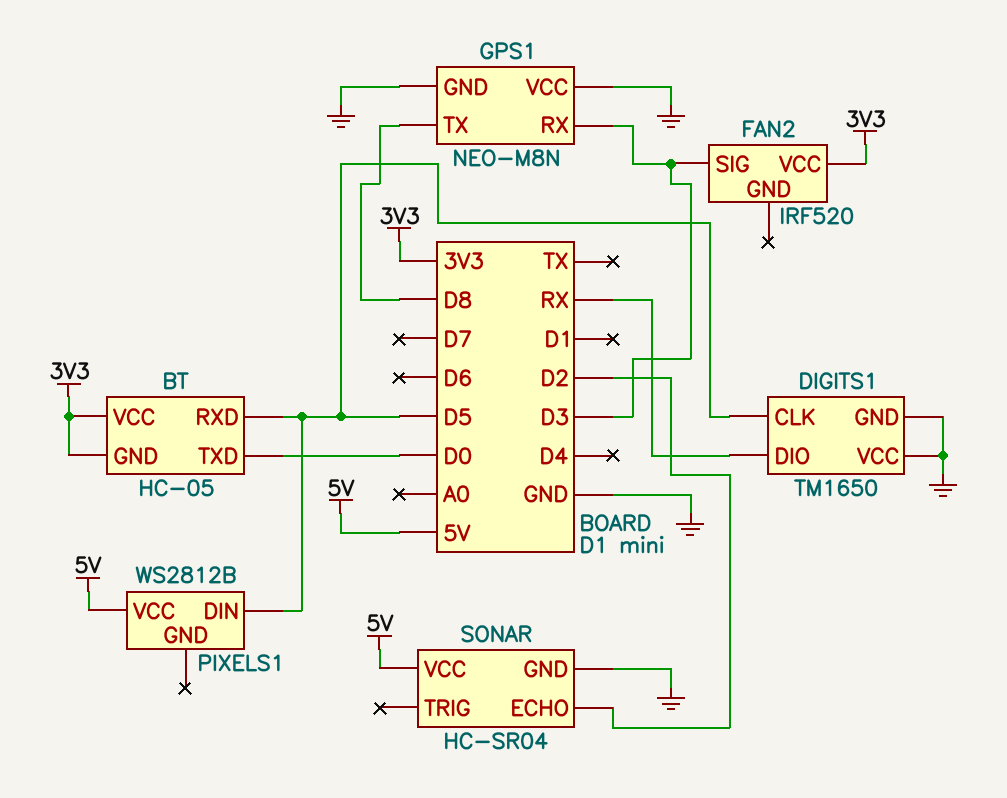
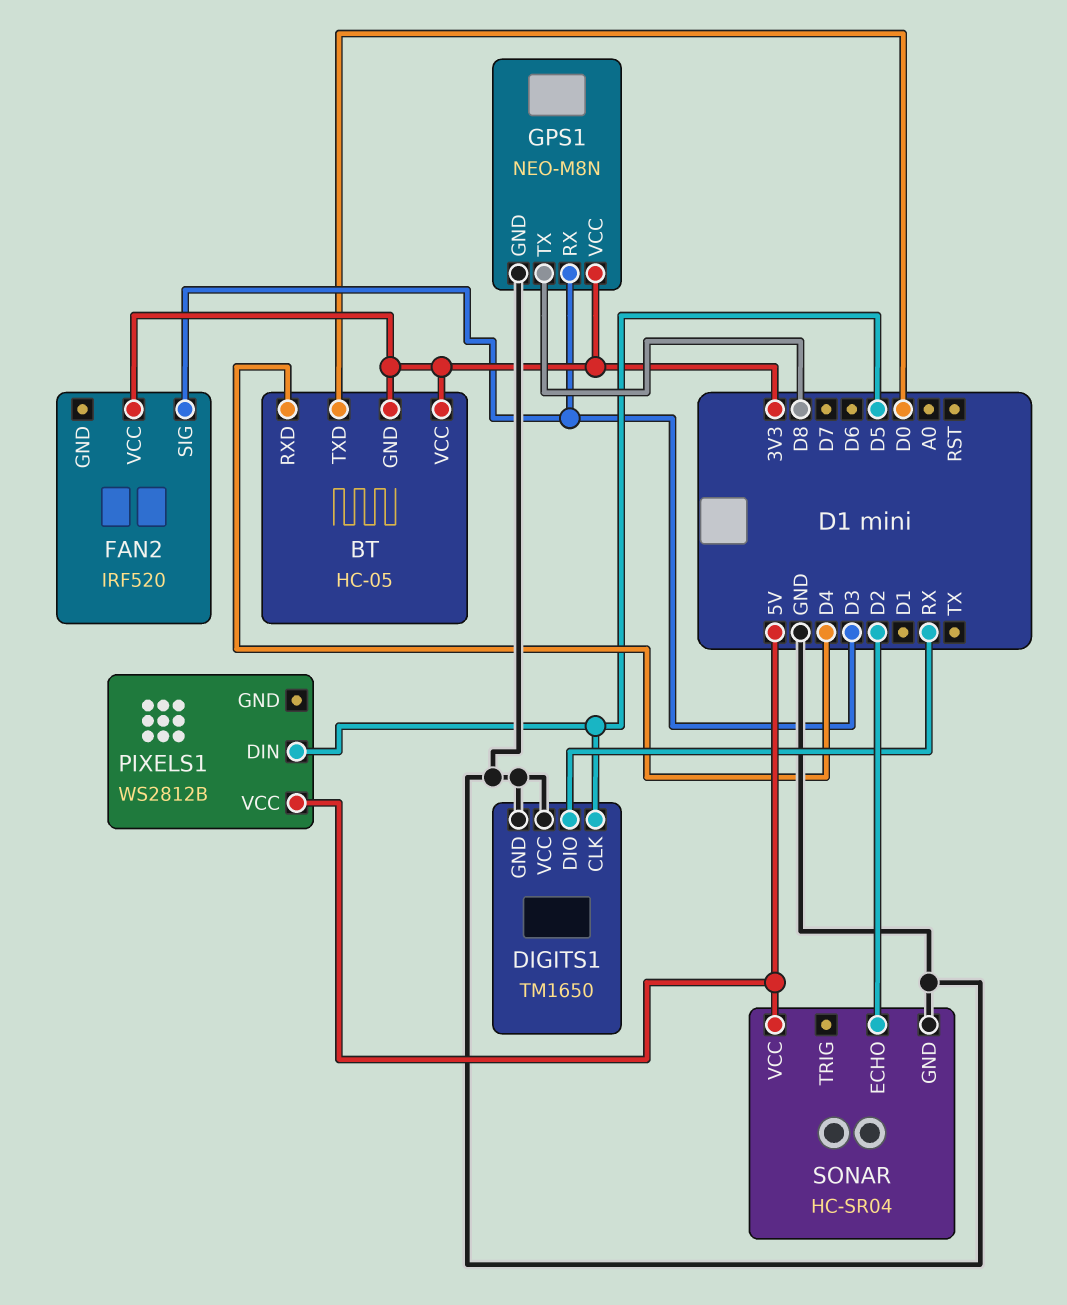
BT pin RXD: D5 -> D4
GPS1 pin VCC: GND -> 3V3

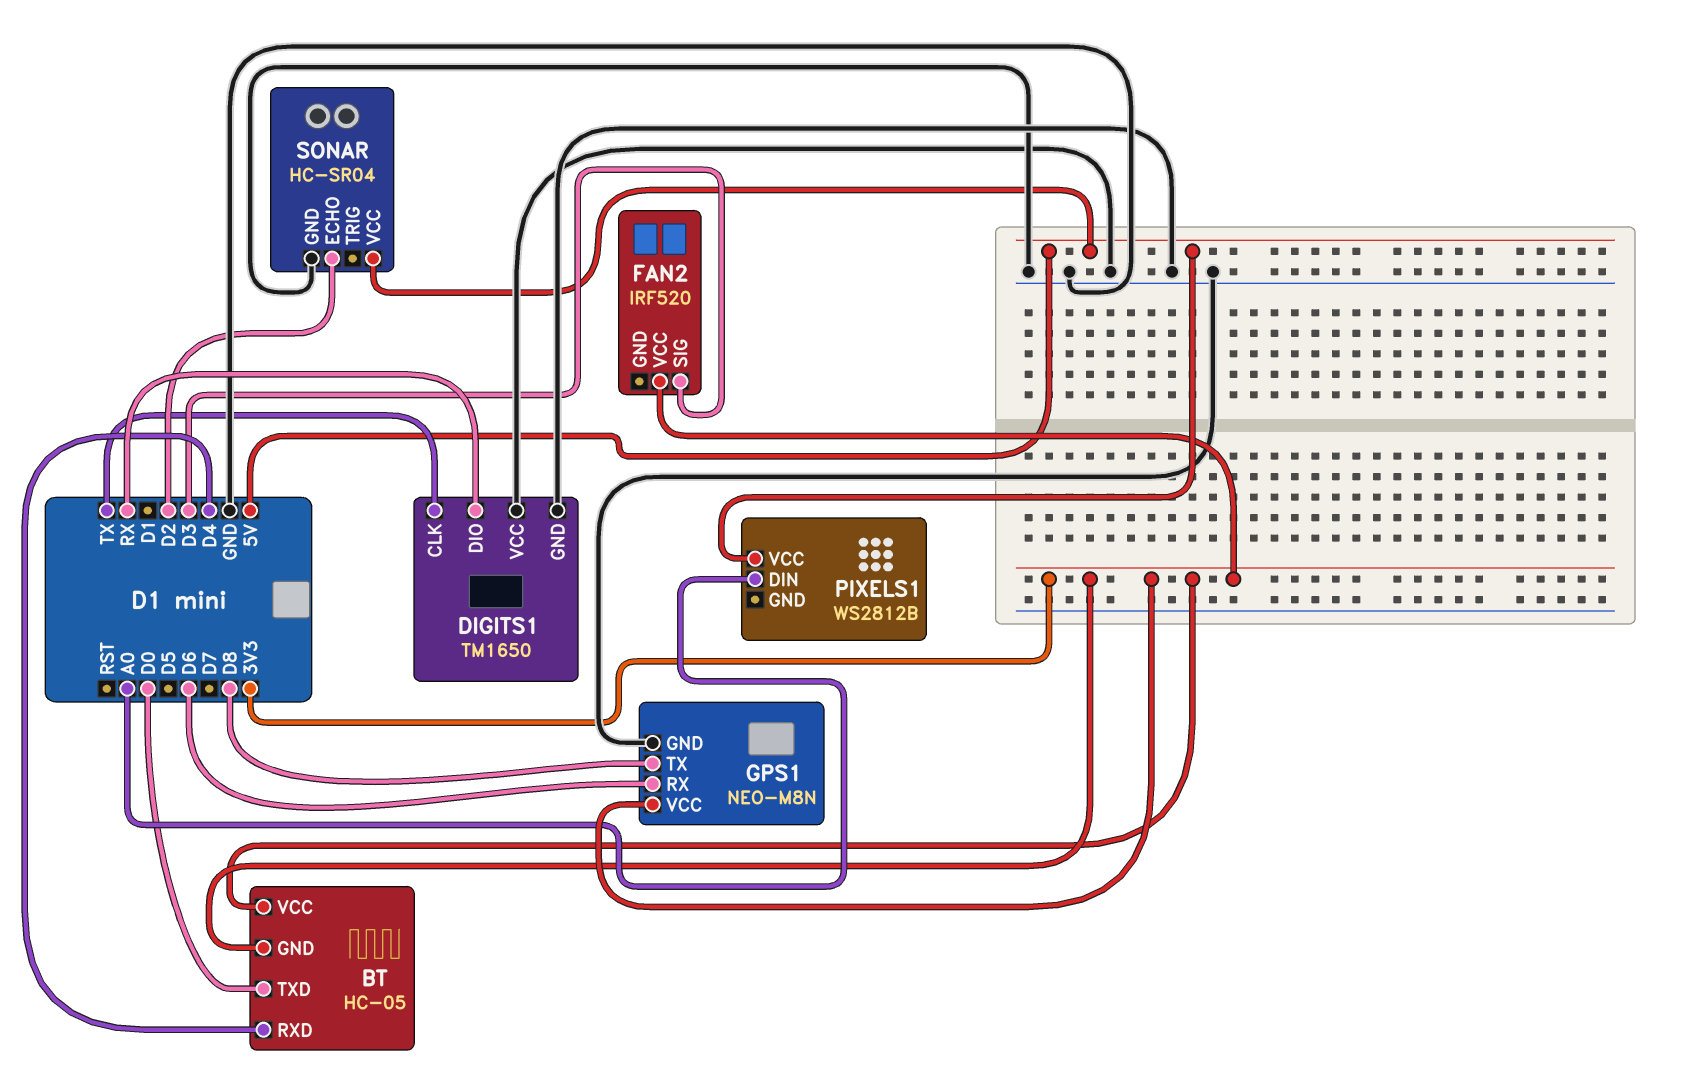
DIGITS1 pin CLK: D5 -> TX
GPS1 pin RX: D3 -> D6
PIXELS1 pin DIN: D5 -> A0

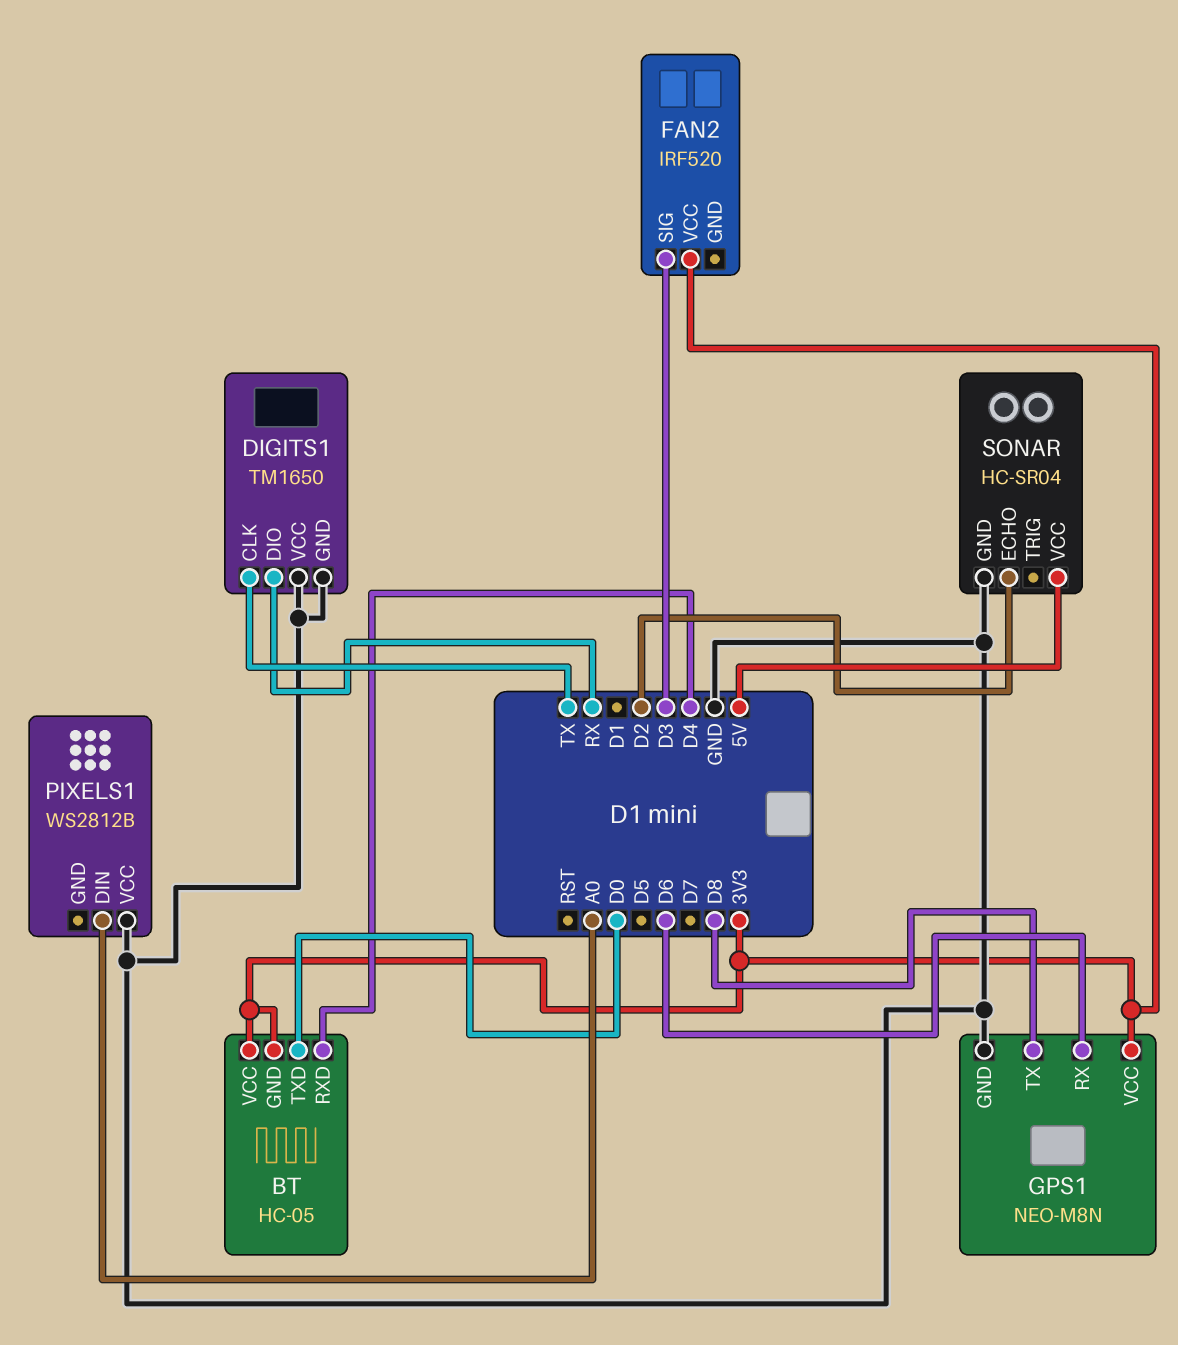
PIXELS1 pin VCC: 5V -> GND

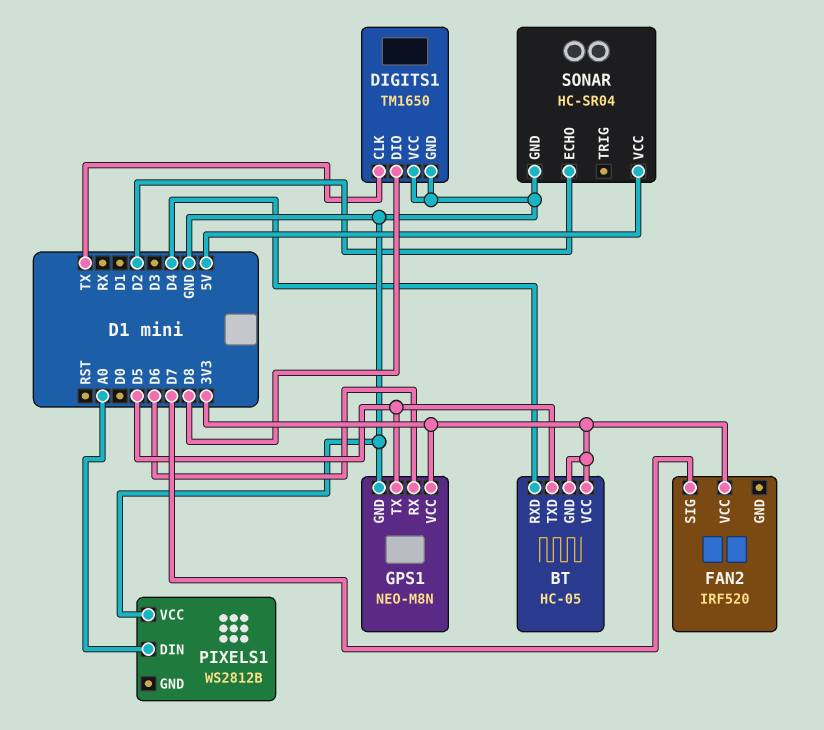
BT pin TXD: D0 -> D5
DIGITS1 pin DIO: RX -> D8
FAN2 pin SIG: D3 -> D7
GPS1 pin TX: D8 -> D5

